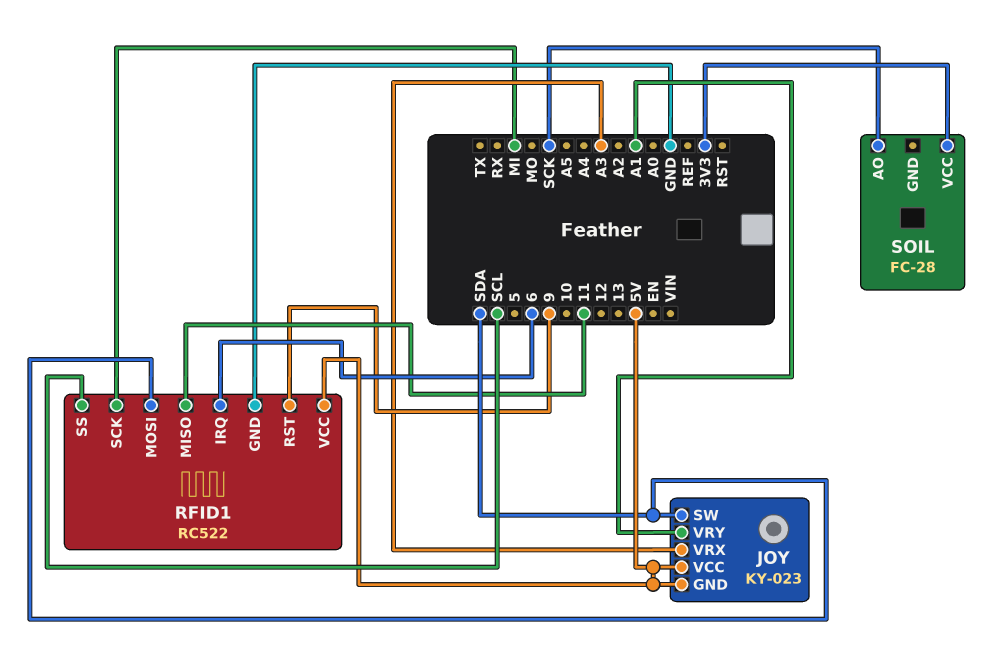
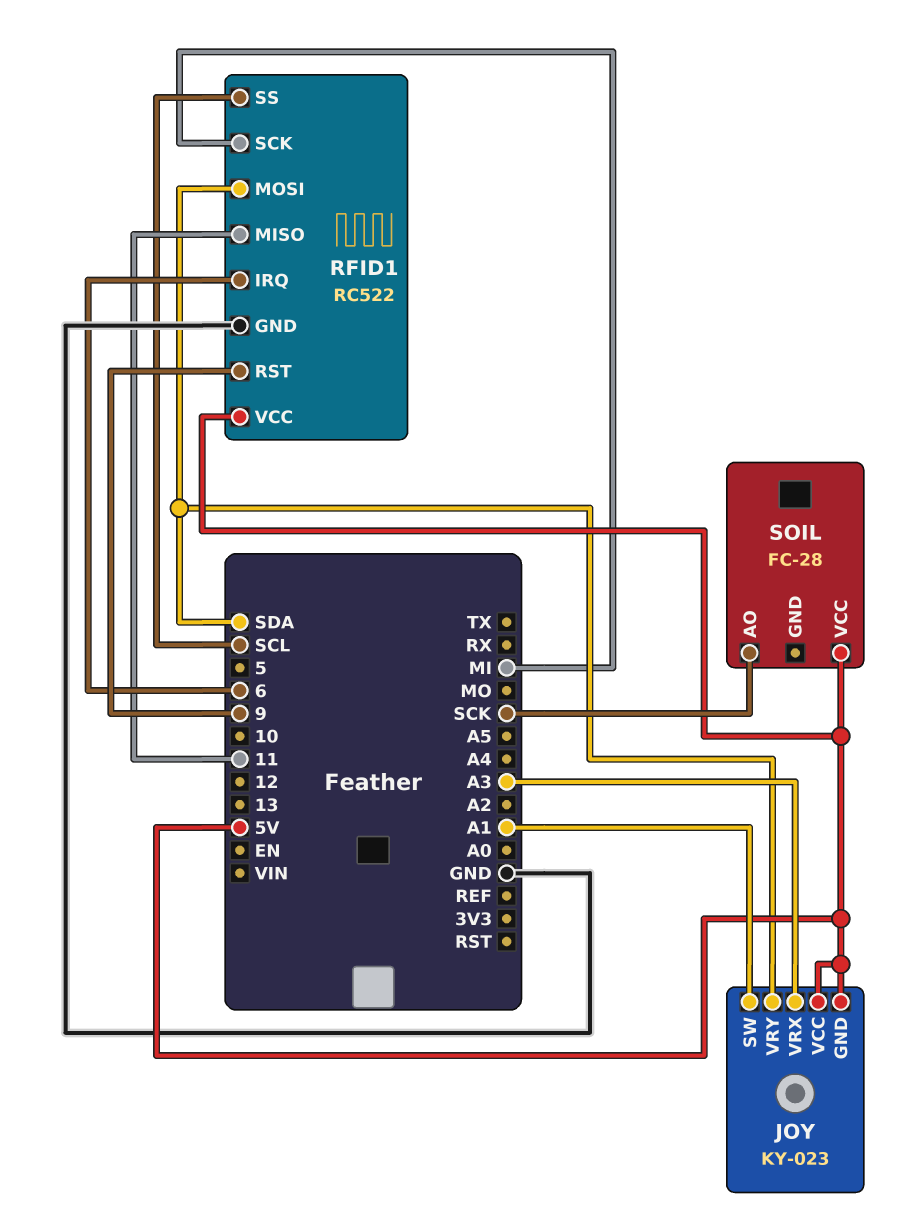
JOY pin SW: SDA -> A1
JOY pin VRY: A1 -> SDA
SOIL pin VCC: 3V3 -> 5V

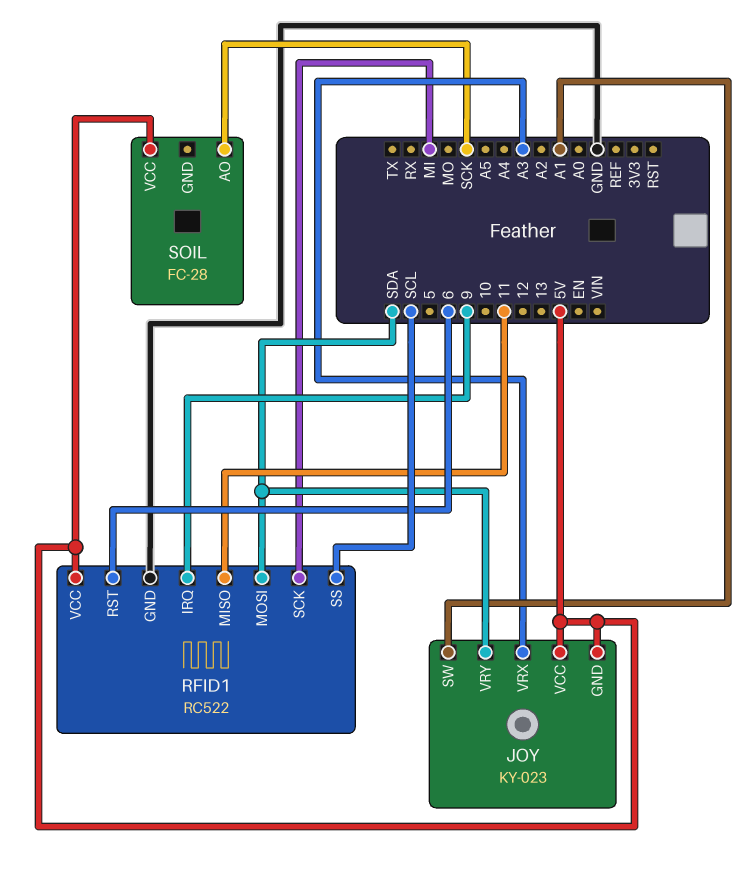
RFID1 pin IRQ: 6 -> 9
RFID1 pin RST: 9 -> 6

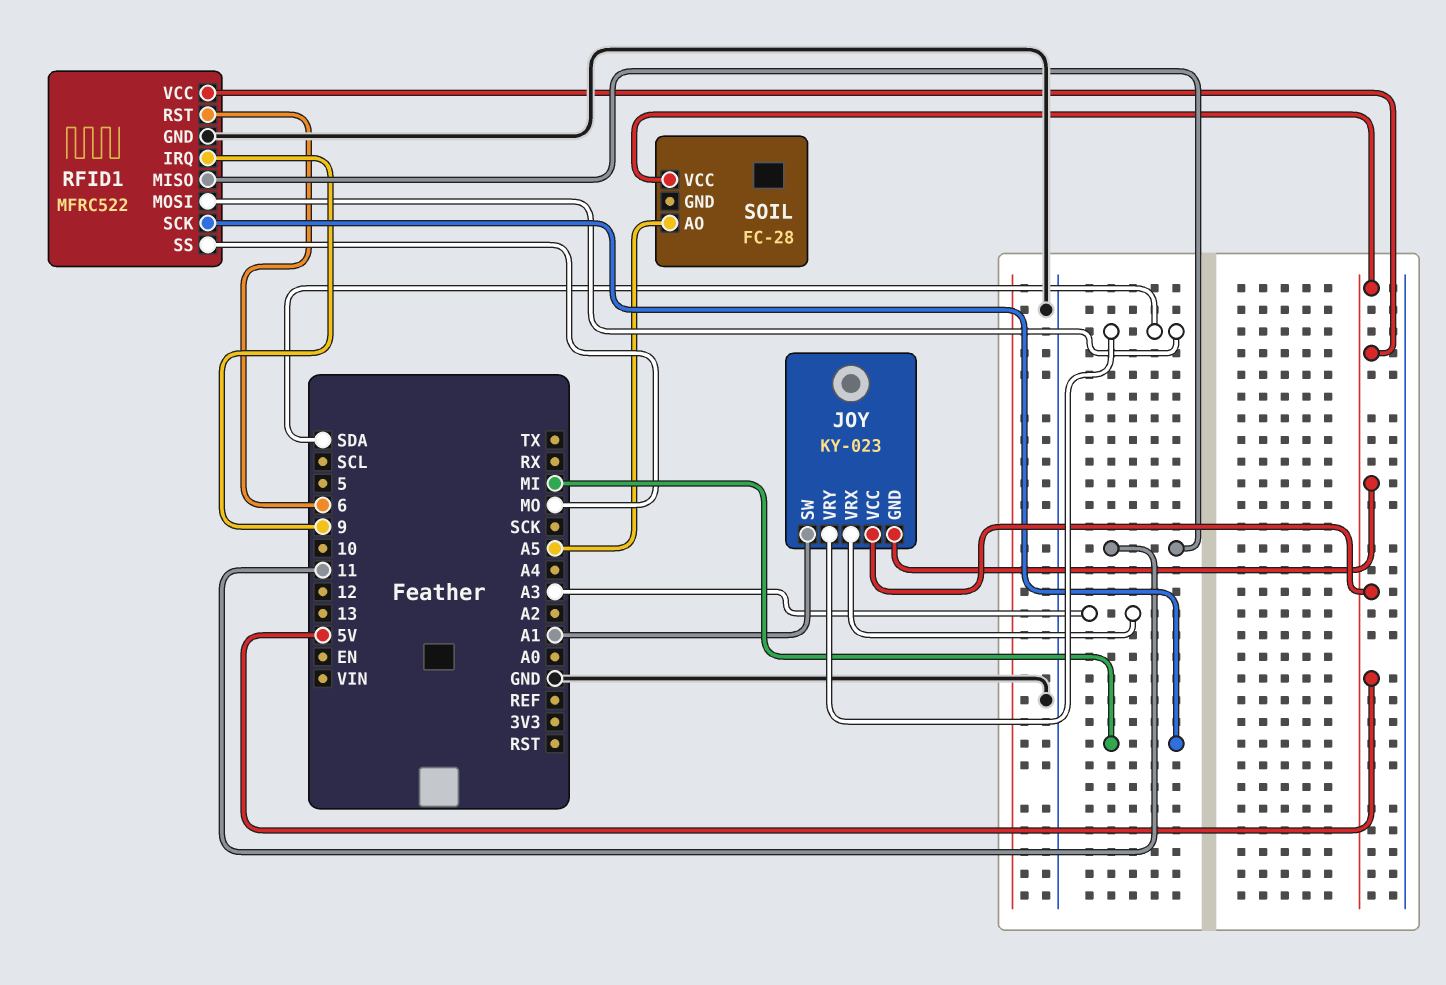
RFID1: RC522 -> MFRC522
RFID1 pin SS: SCL -> MO
SOIL pin AO: SCK -> A5

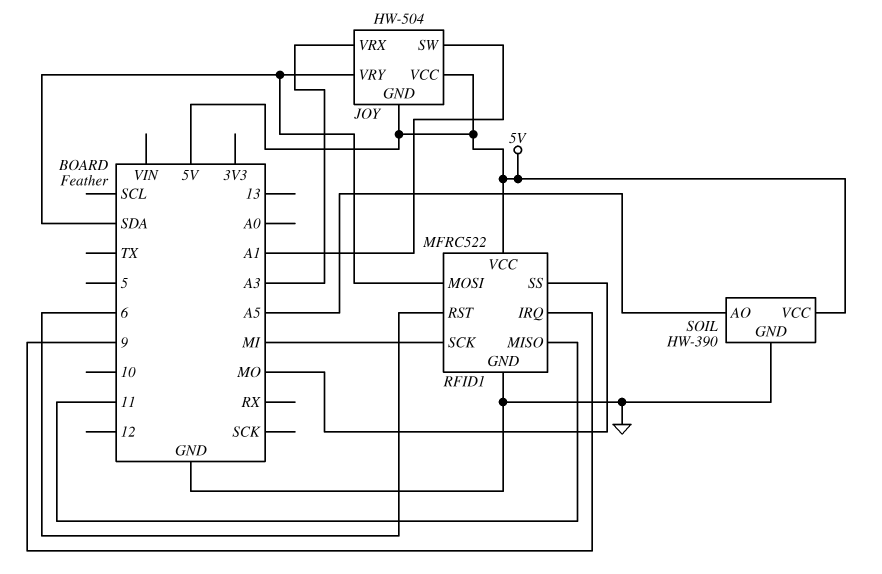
JOY: KY-023 -> HW-504
SOIL: FC-28 -> HW-390
SOIL pin GND: none -> GND

